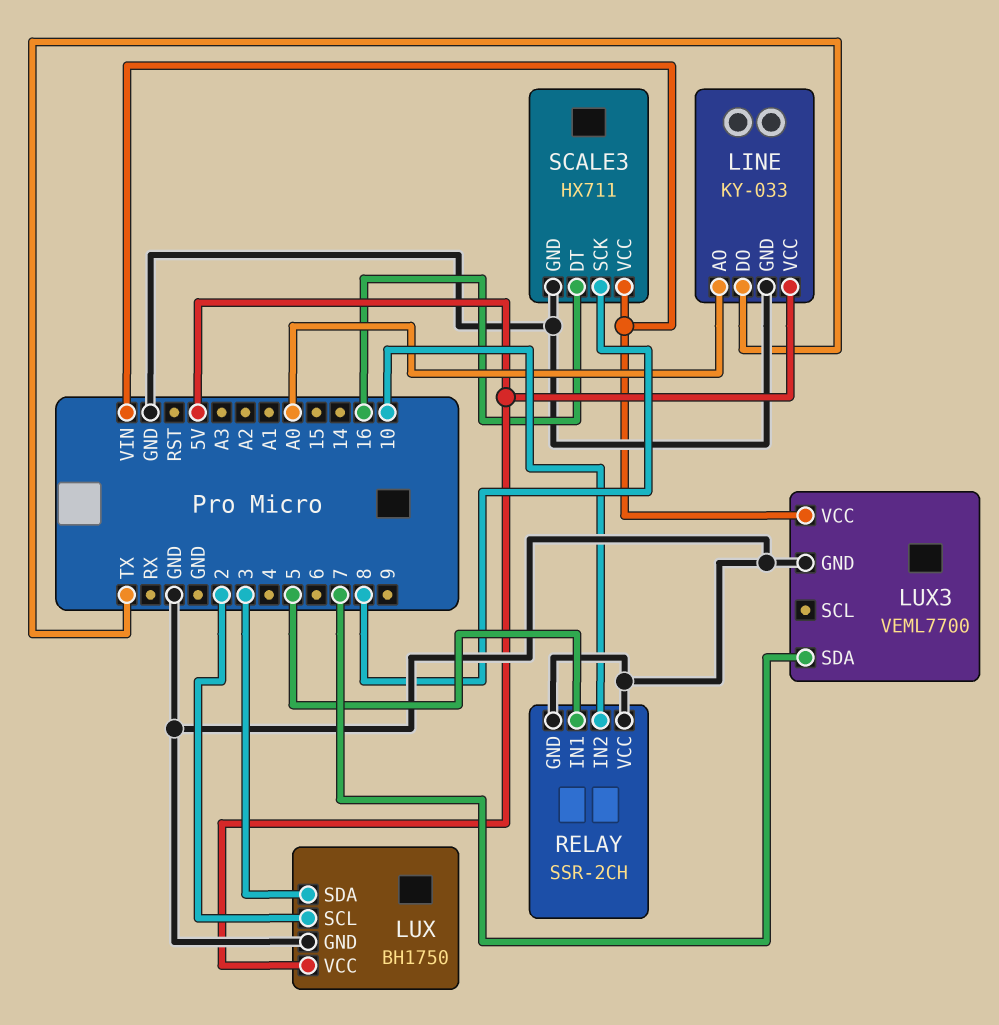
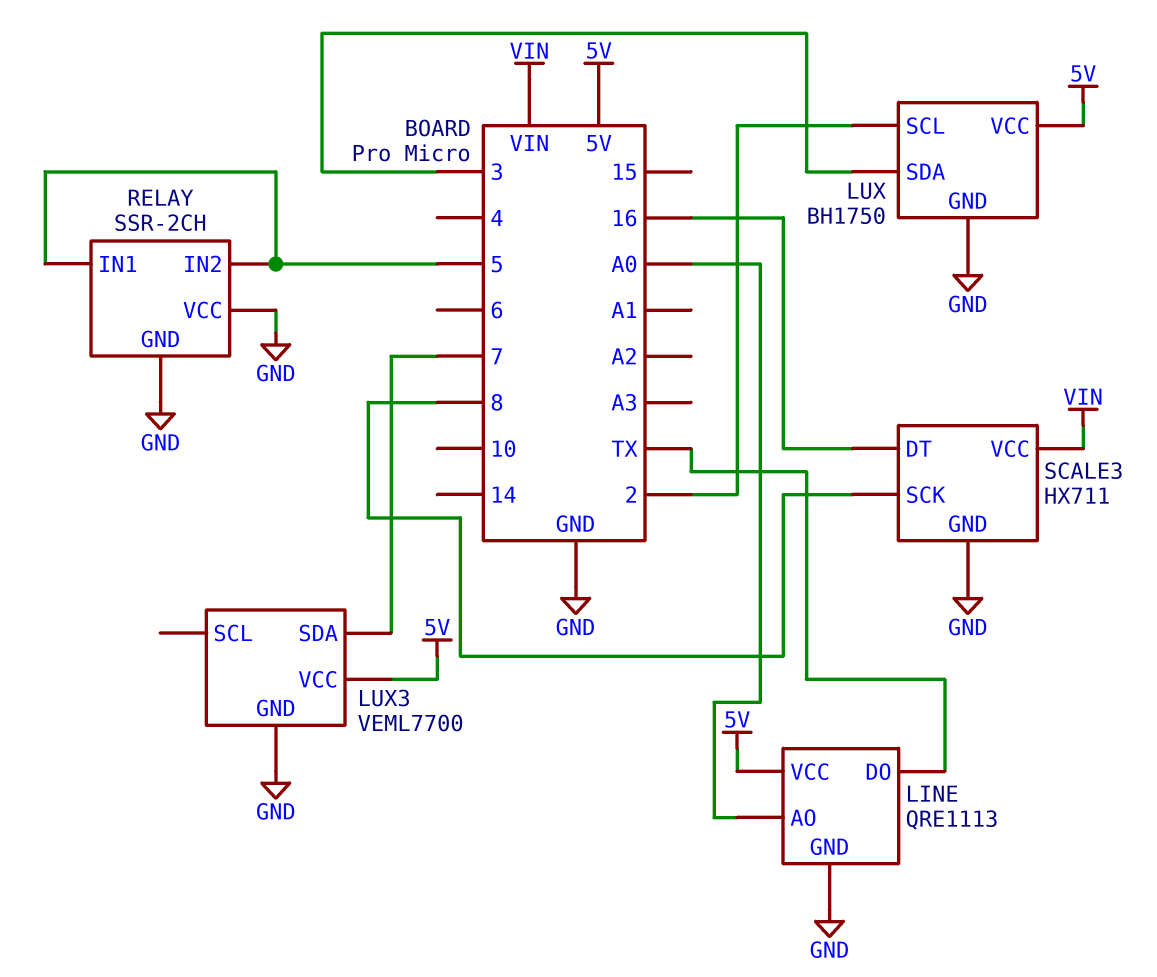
LINE: KY-033 -> QRE1113
LUX3 pin VCC: VIN -> 5V
RELAY pin IN2: 10 -> 5

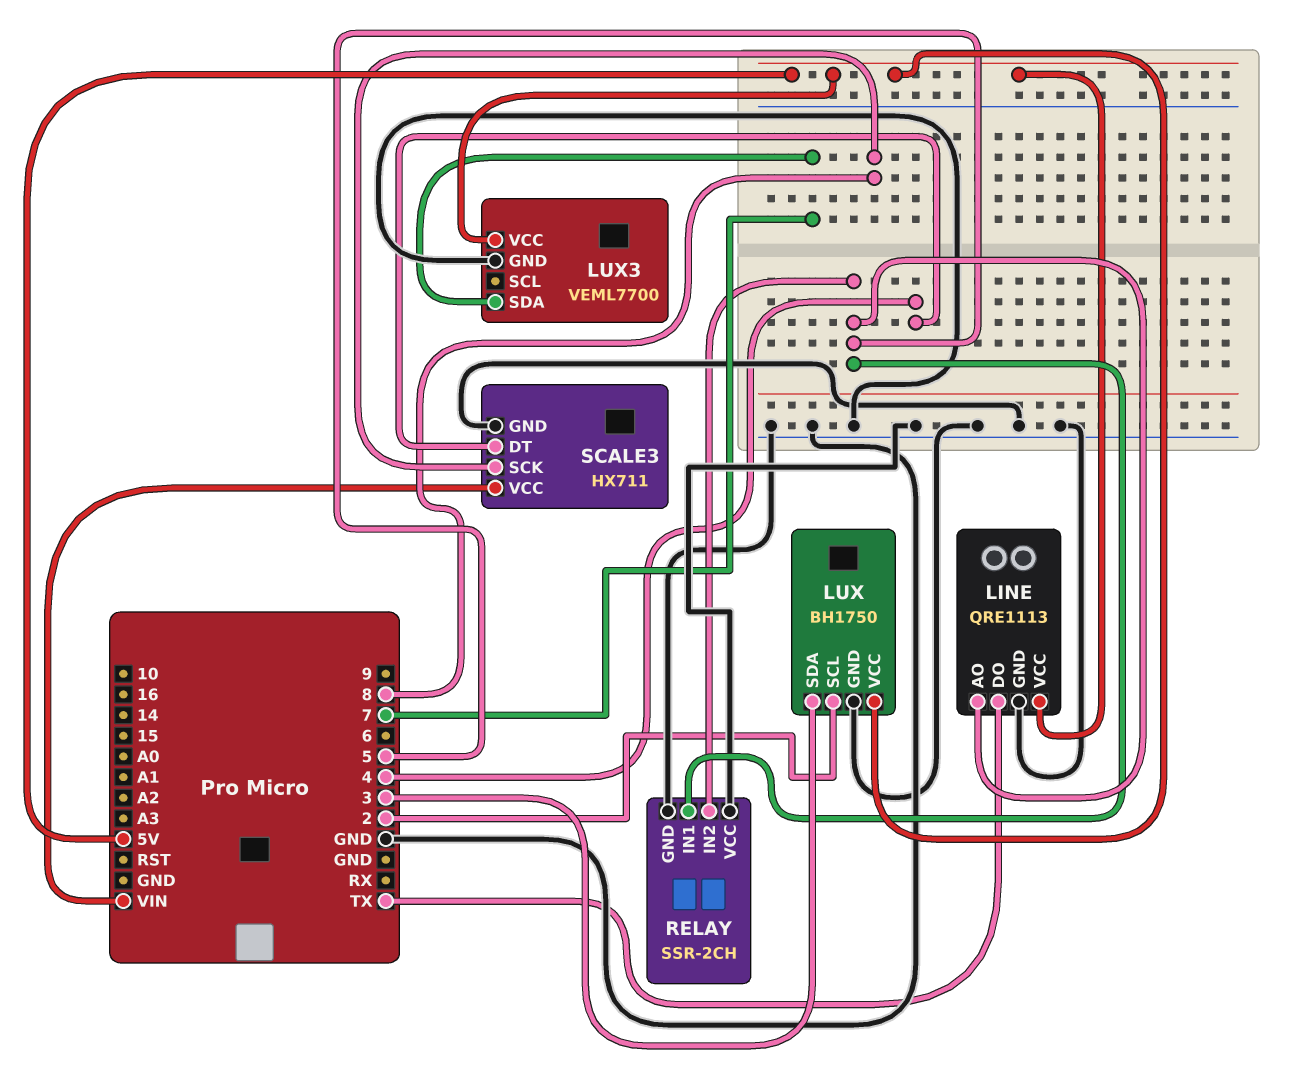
LINE pin AO: A0 -> 5
SCALE3 pin DT: 16 -> 4

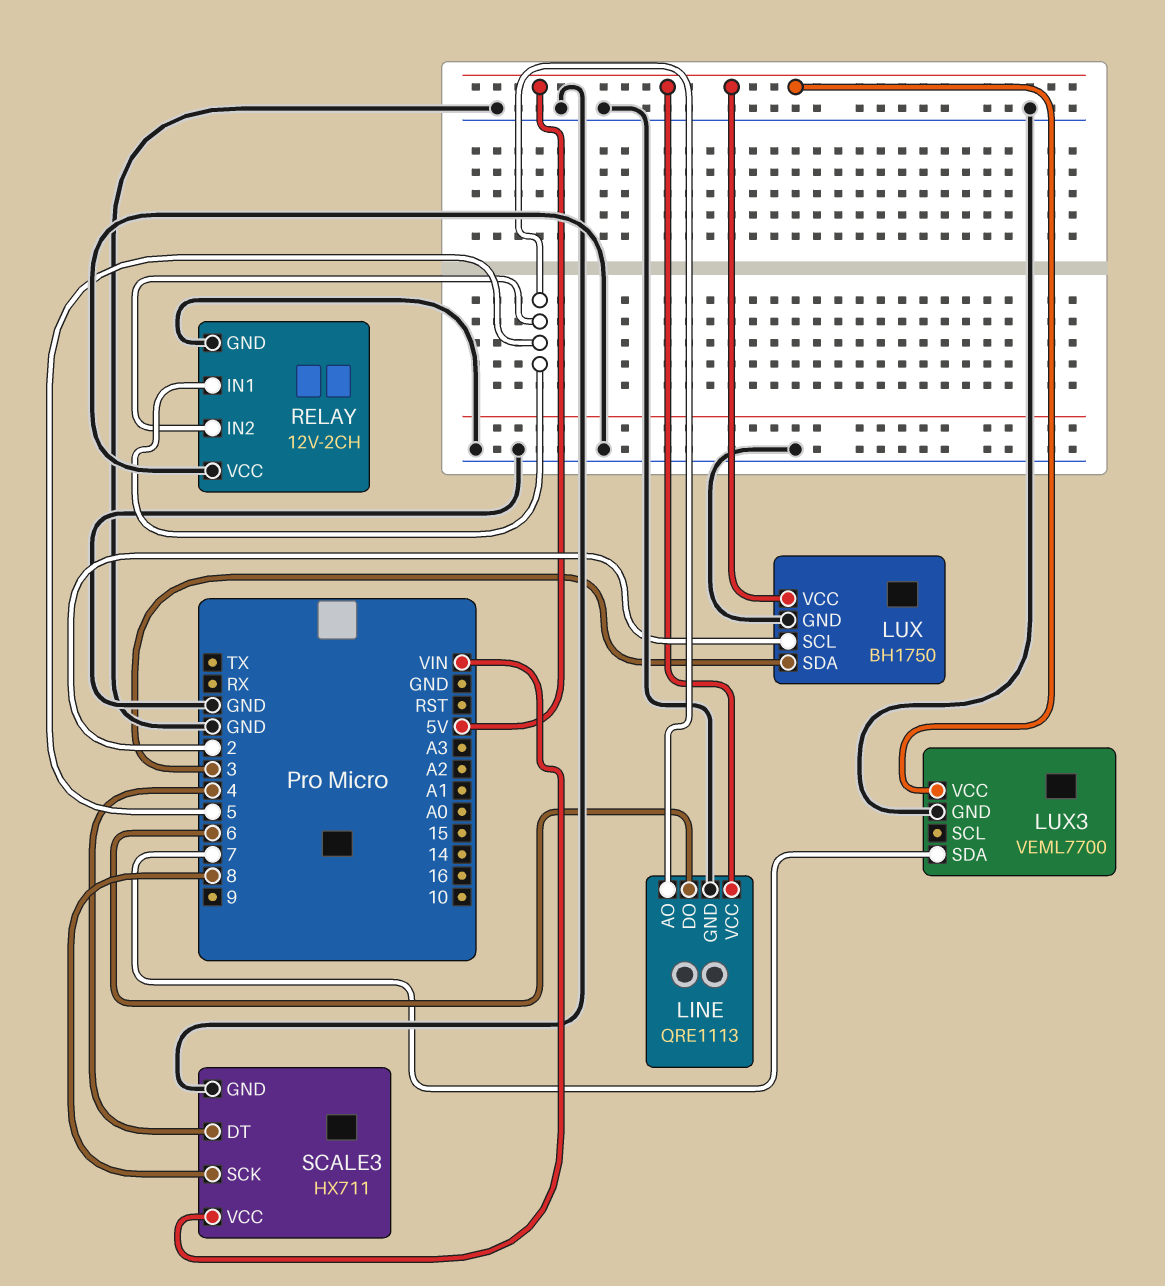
LINE pin DO: TX -> 6
RELAY: SSR-2CH -> 12V-2CH

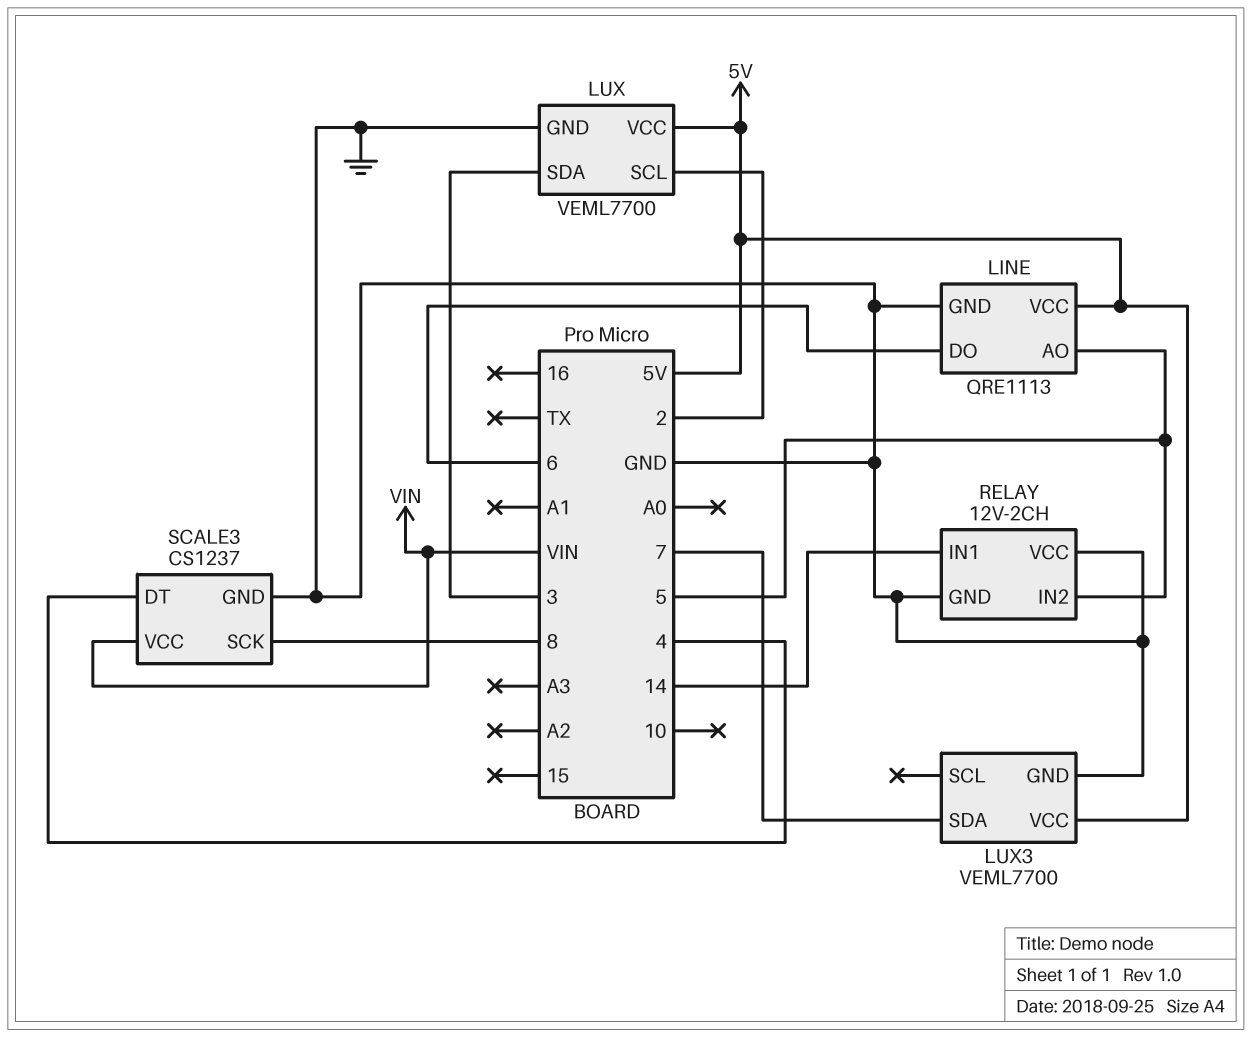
LUX: BH1750 -> VEML7700
RELAY pin IN1: 5 -> 14
SCALE3: HX711 -> CS1237

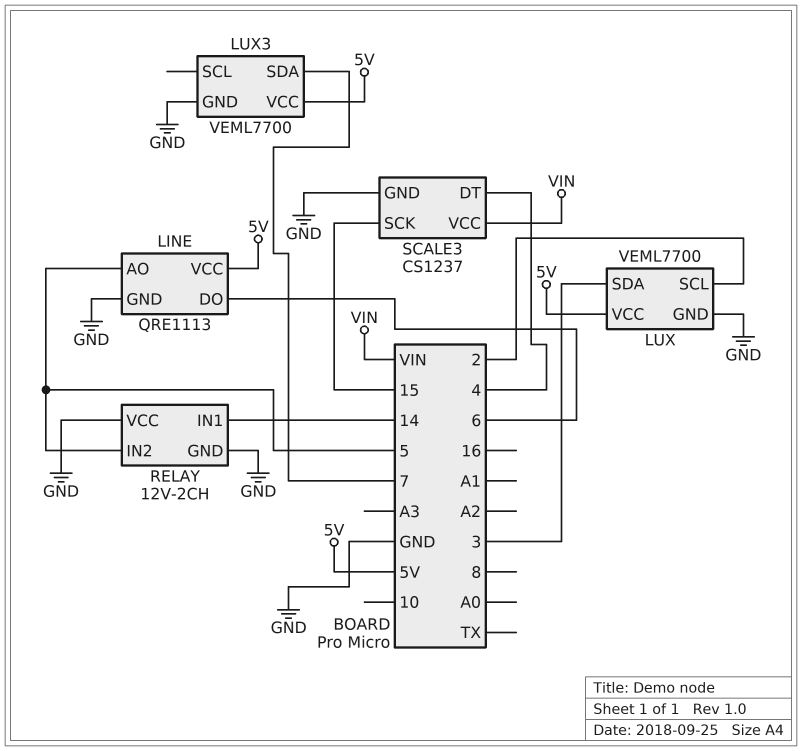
SCALE3 pin SCK: 8 -> 15

